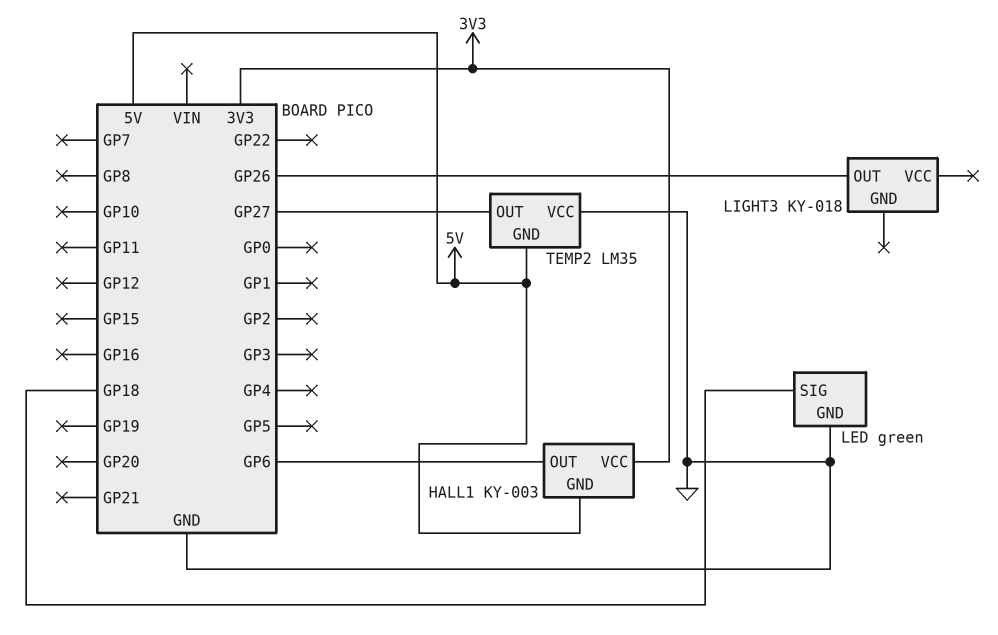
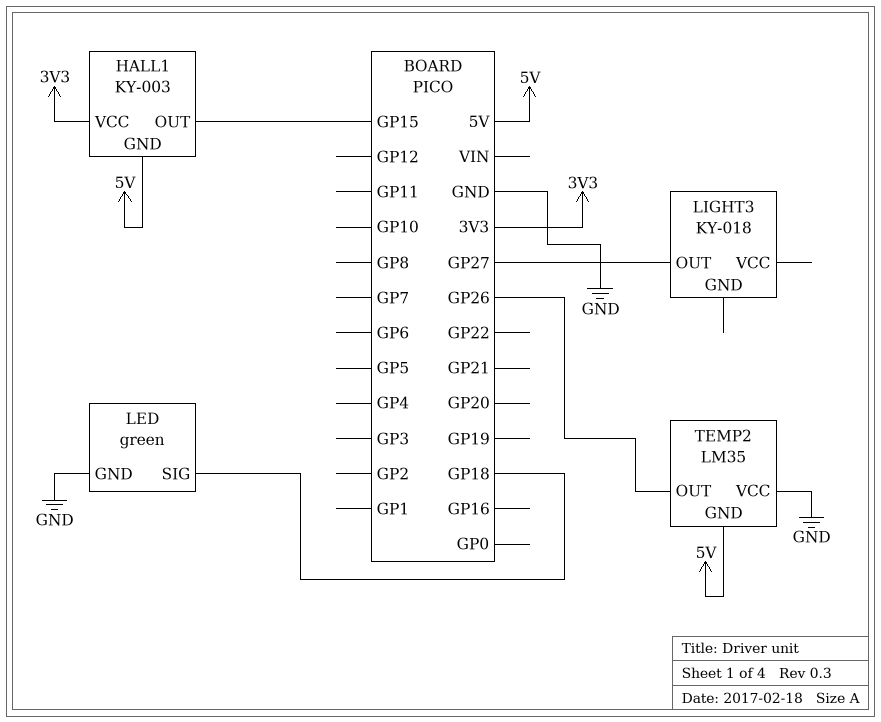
HALL1 pin OUT: GP6 -> GP15
LIGHT3 pin OUT: GP26 -> GP27
TEMP2 pin OUT: GP27 -> GP26

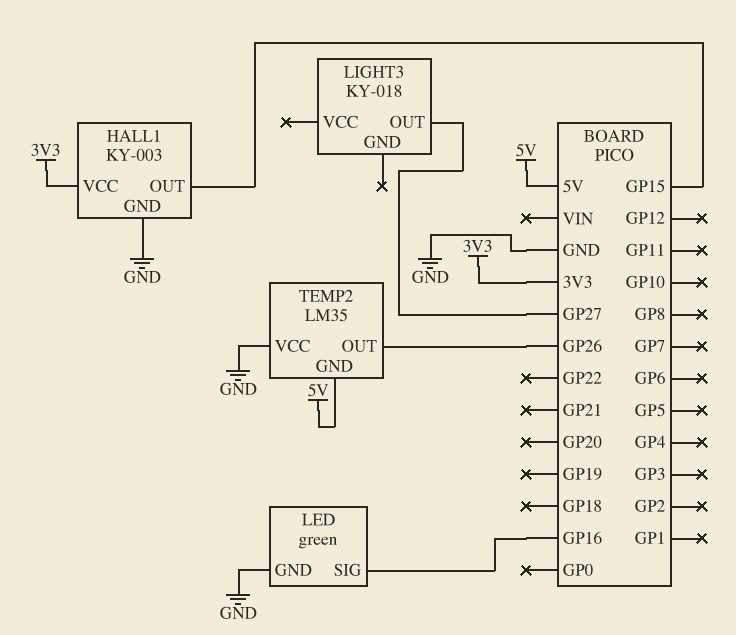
HALL1 pin GND: 5V -> GND
LED pin SIG: GP18 -> GP16

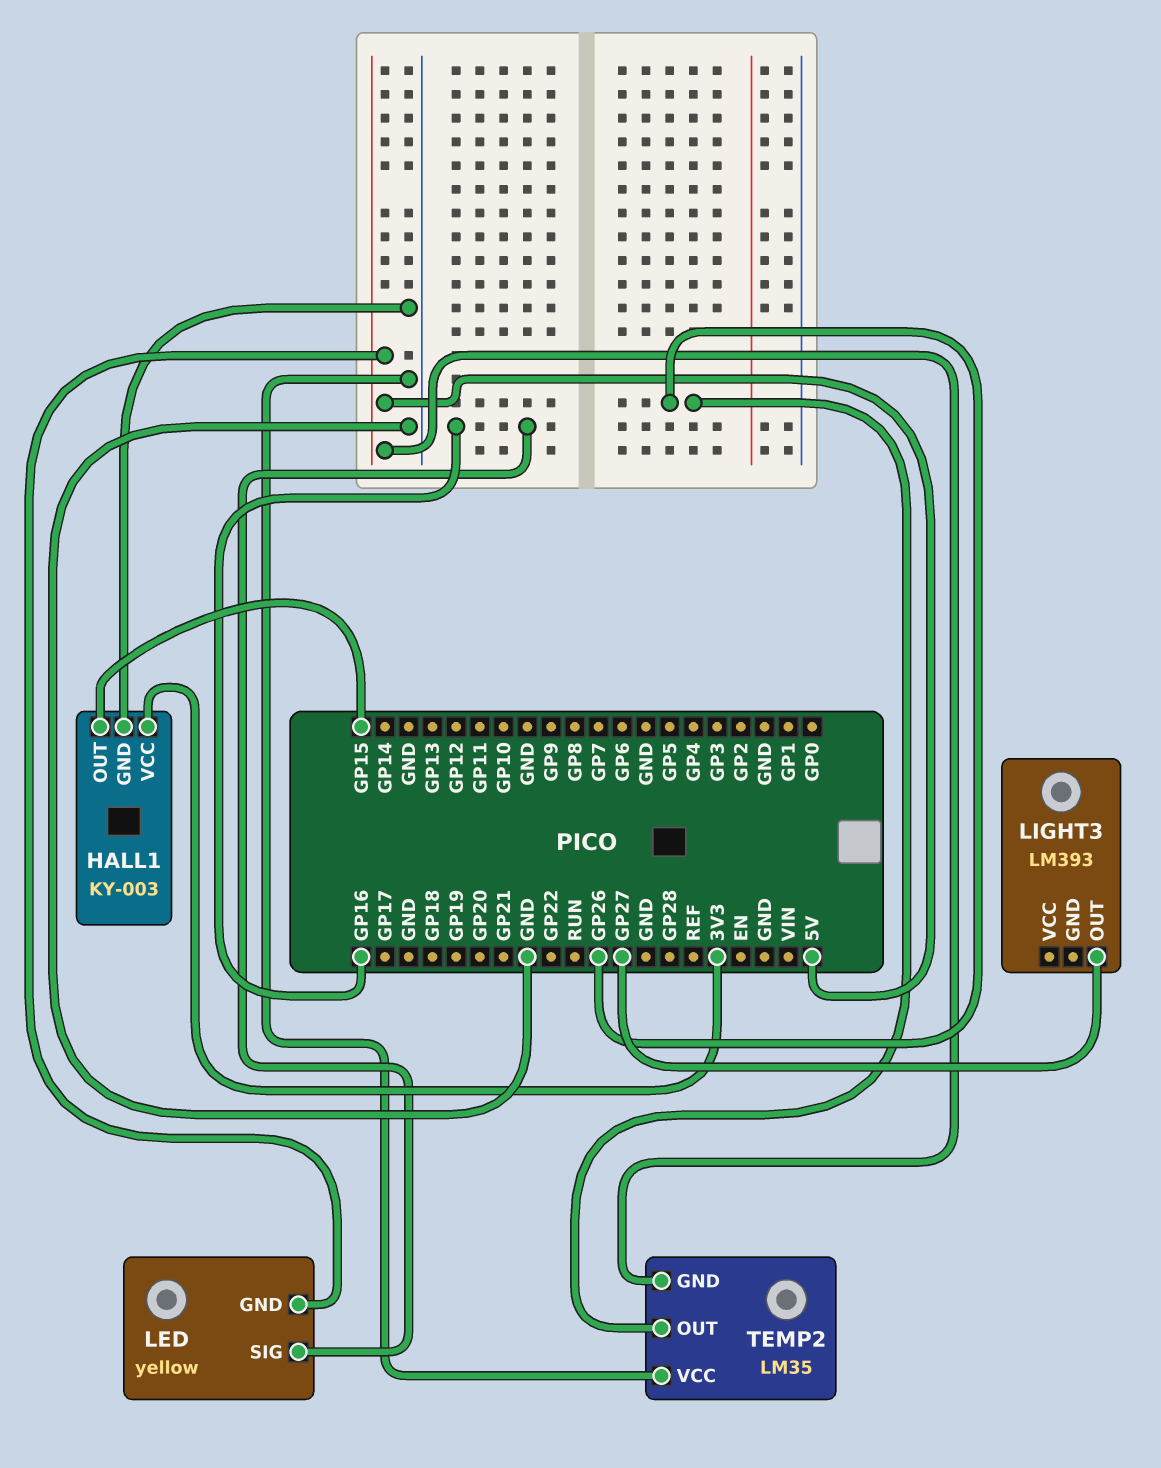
LED: green -> yellow
LED pin GND: GND -> 5V
LIGHT3: KY-018 -> LM393

